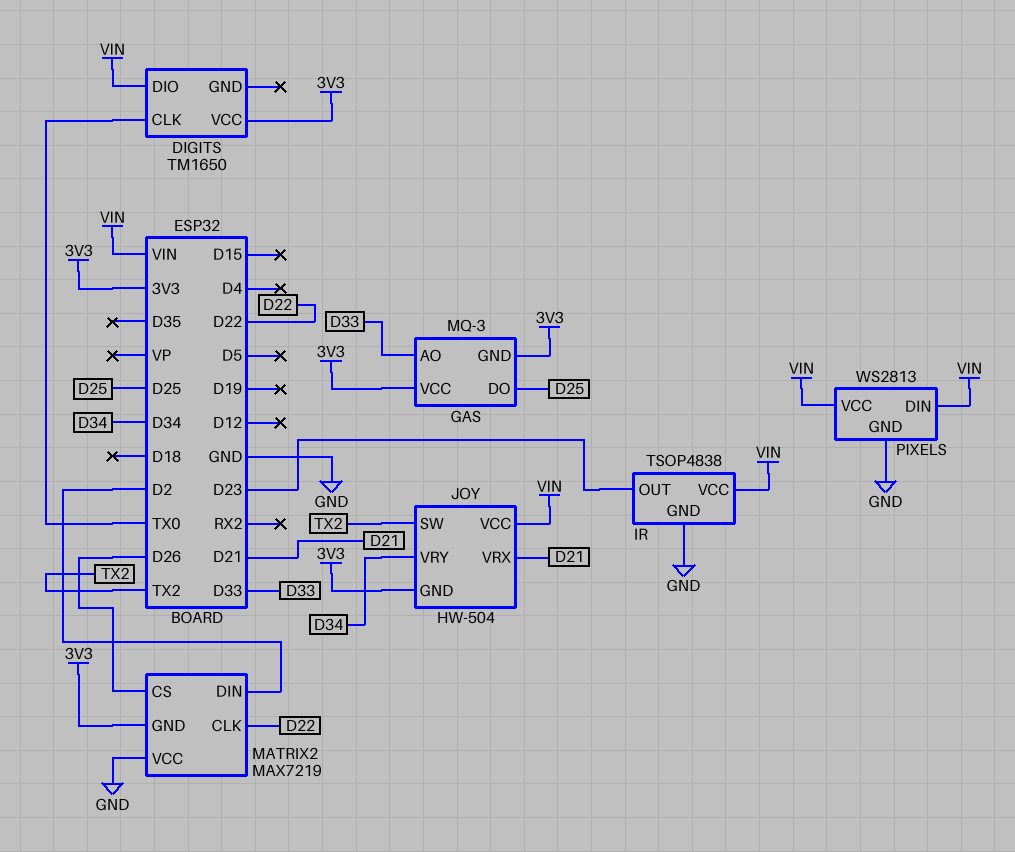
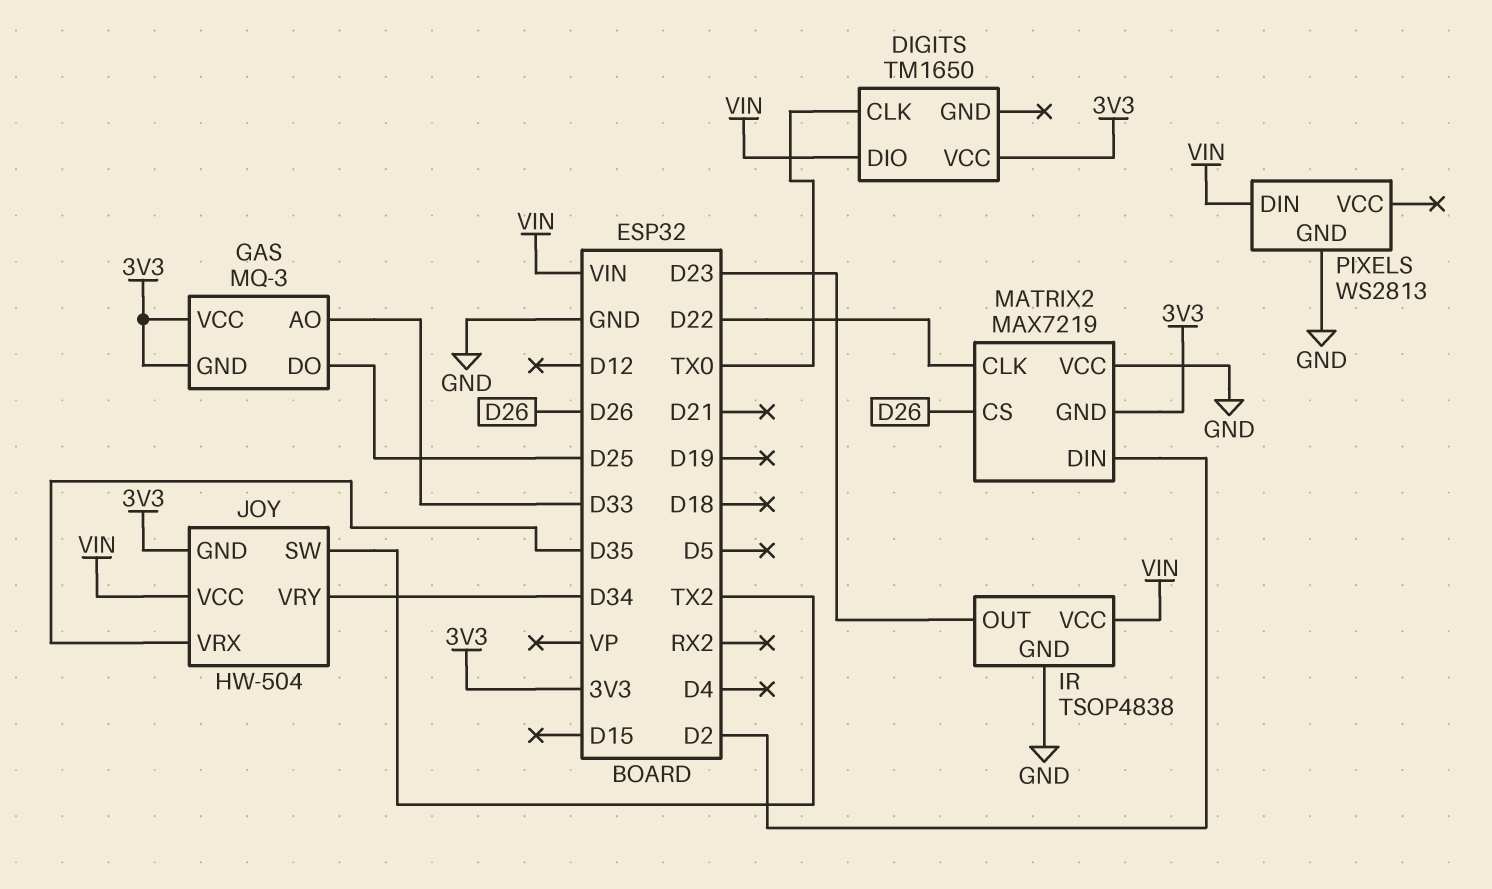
JOY pin VRX: D21 -> D35
PIXELS pin VCC: VIN -> none

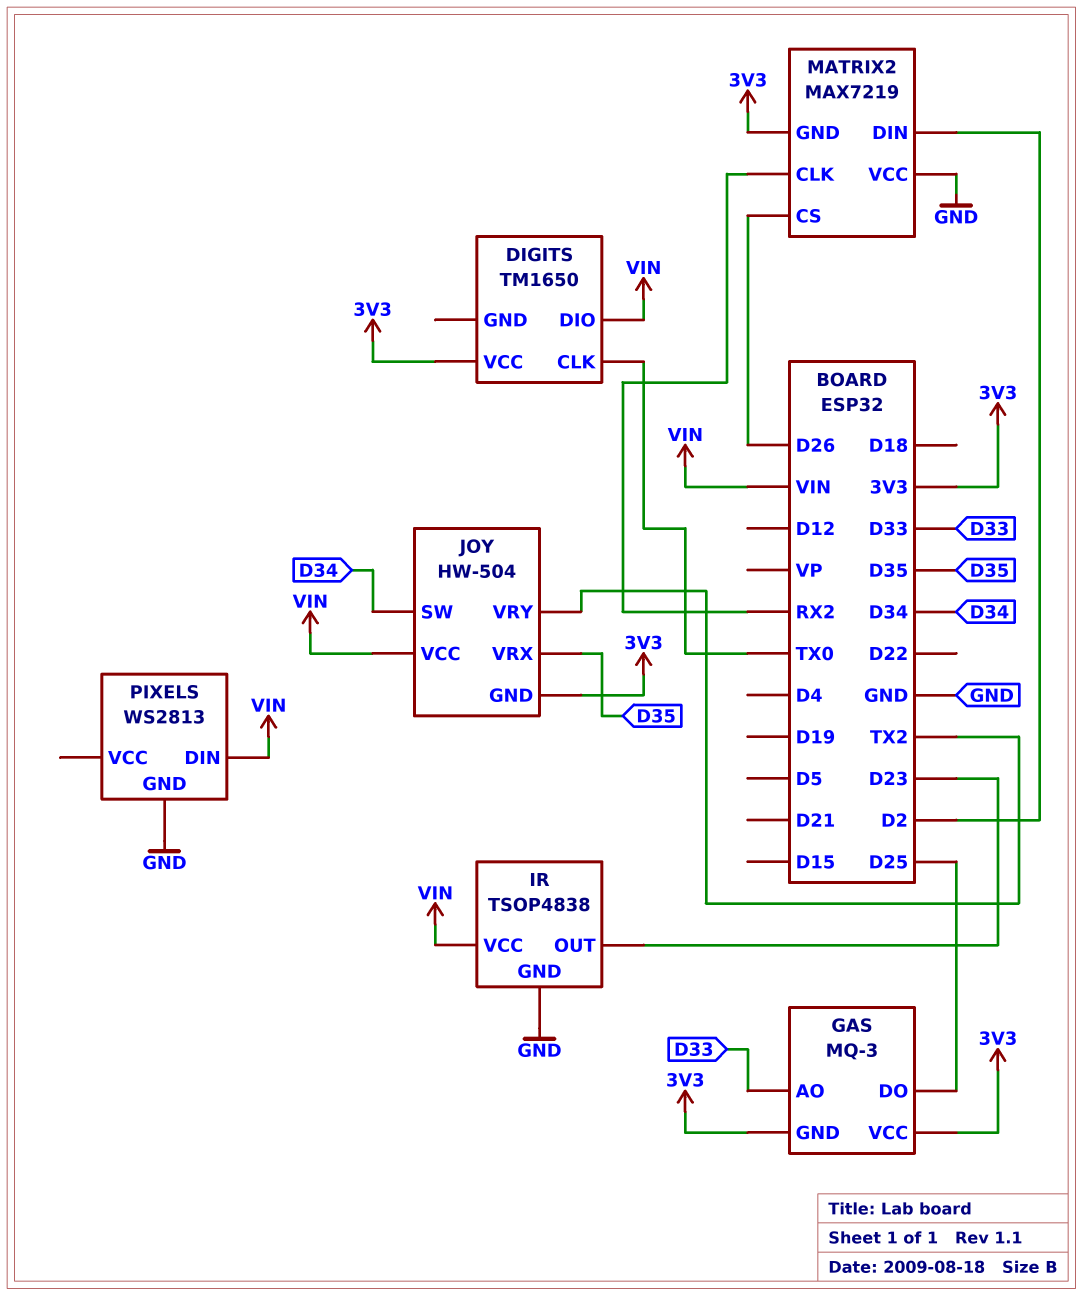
JOY pin SW: TX2 -> D34
JOY pin VRY: D34 -> TX2
MATRIX2 pin CLK: D22 -> RX2

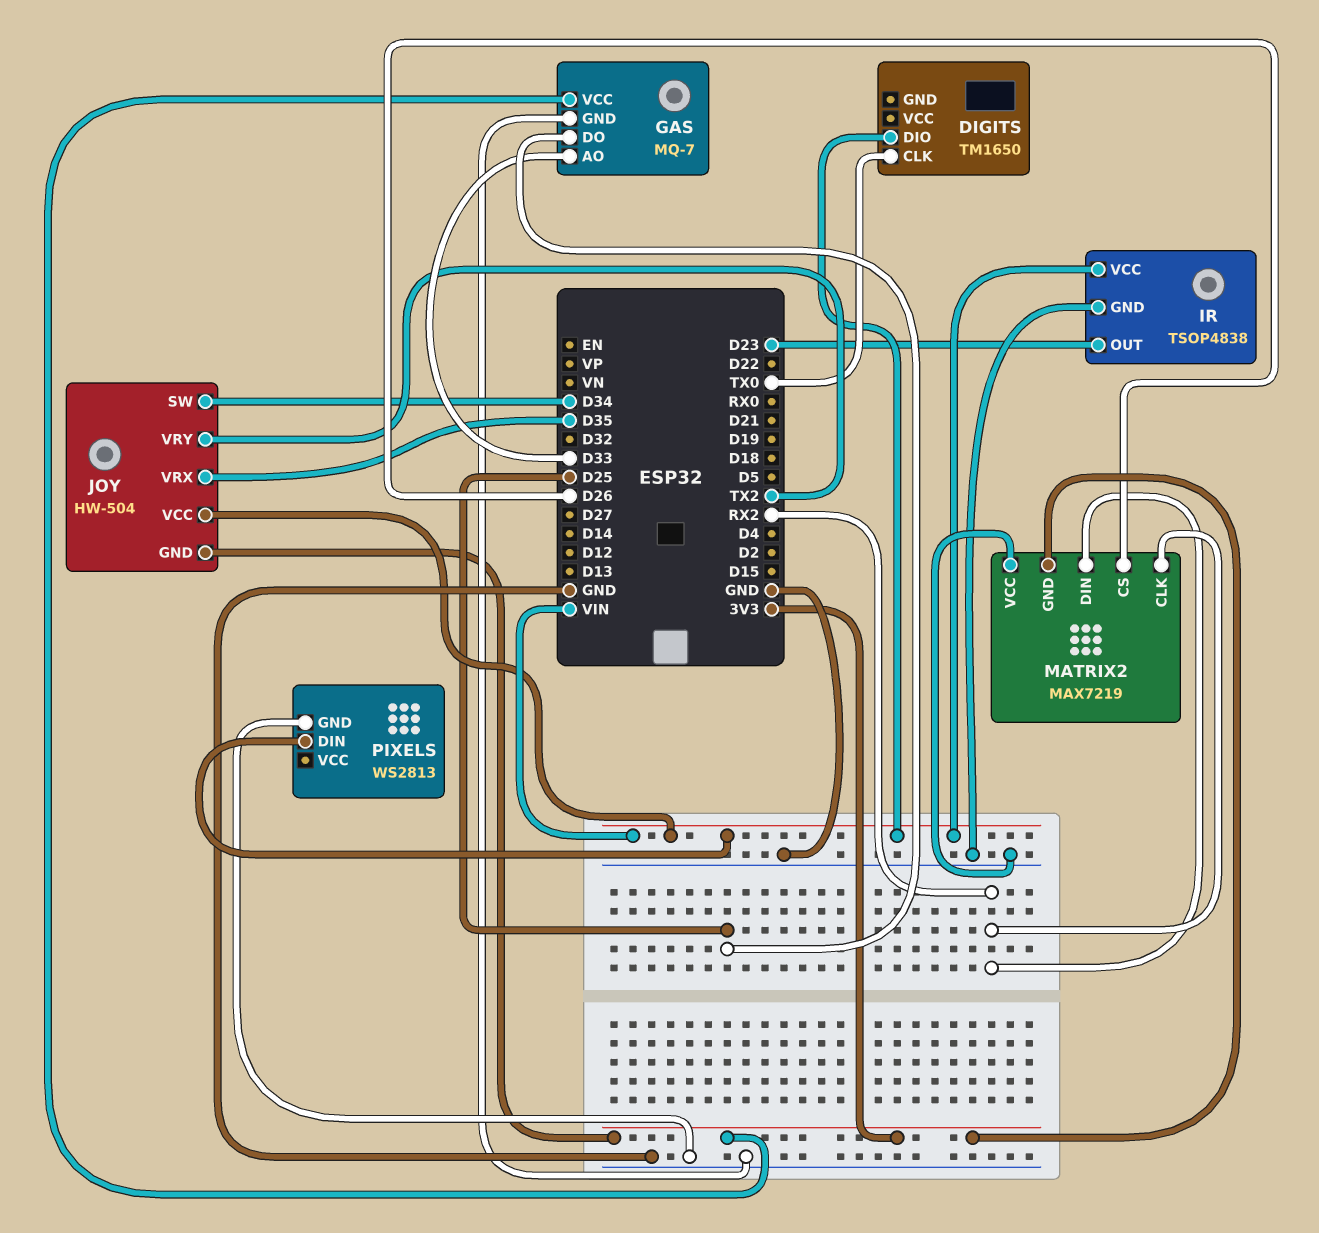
DIGITS pin VCC: 3V3 -> none
GAS: MQ-3 -> MQ-7
GAS pin GND: 3V3 -> GND
MATRIX2 pin DIN: D2 -> RX2

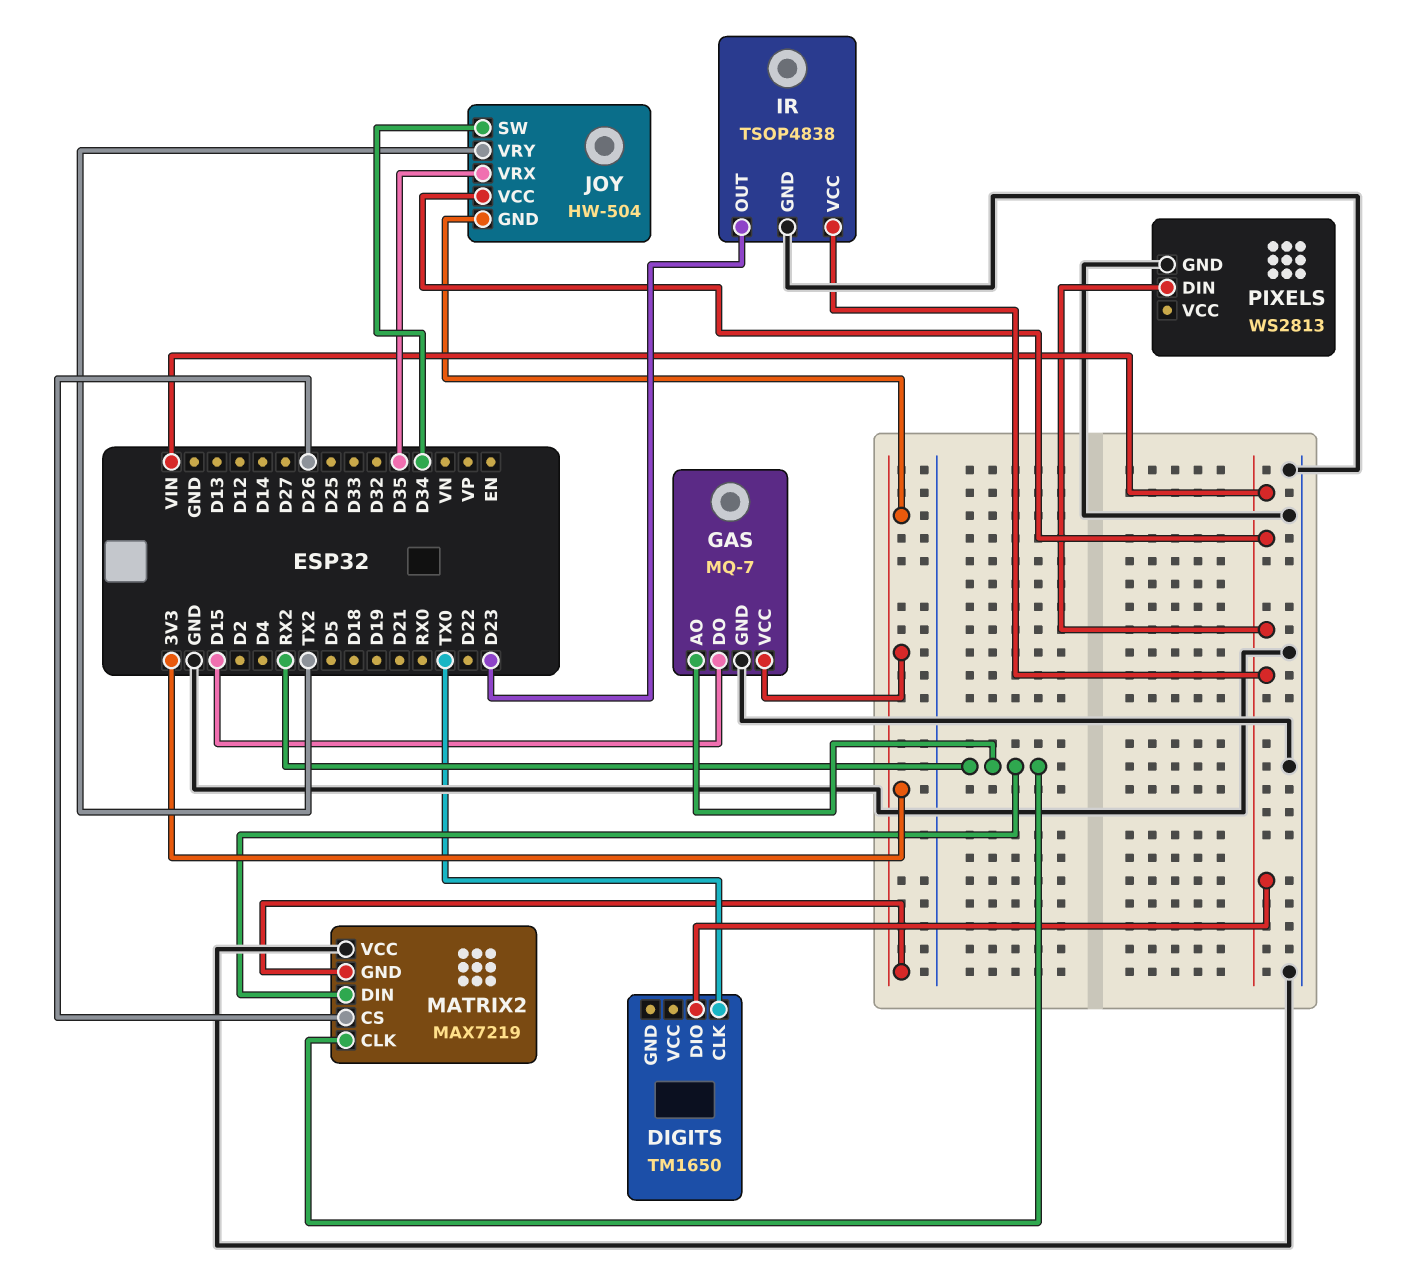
GAS pin AO: D33 -> RX2
GAS pin DO: D25 -> D15

